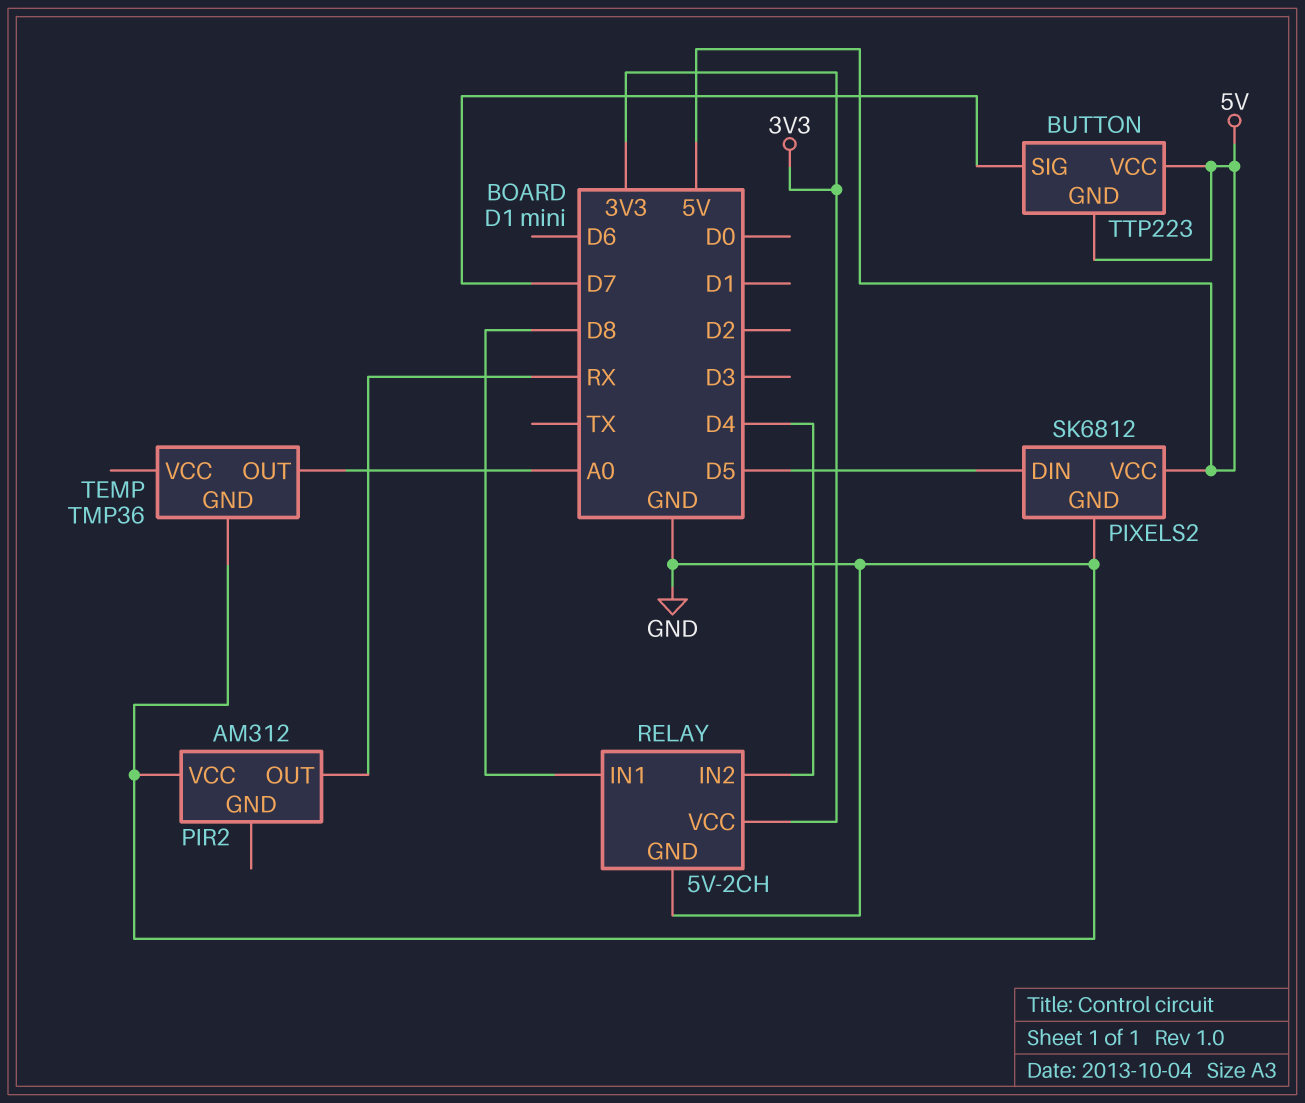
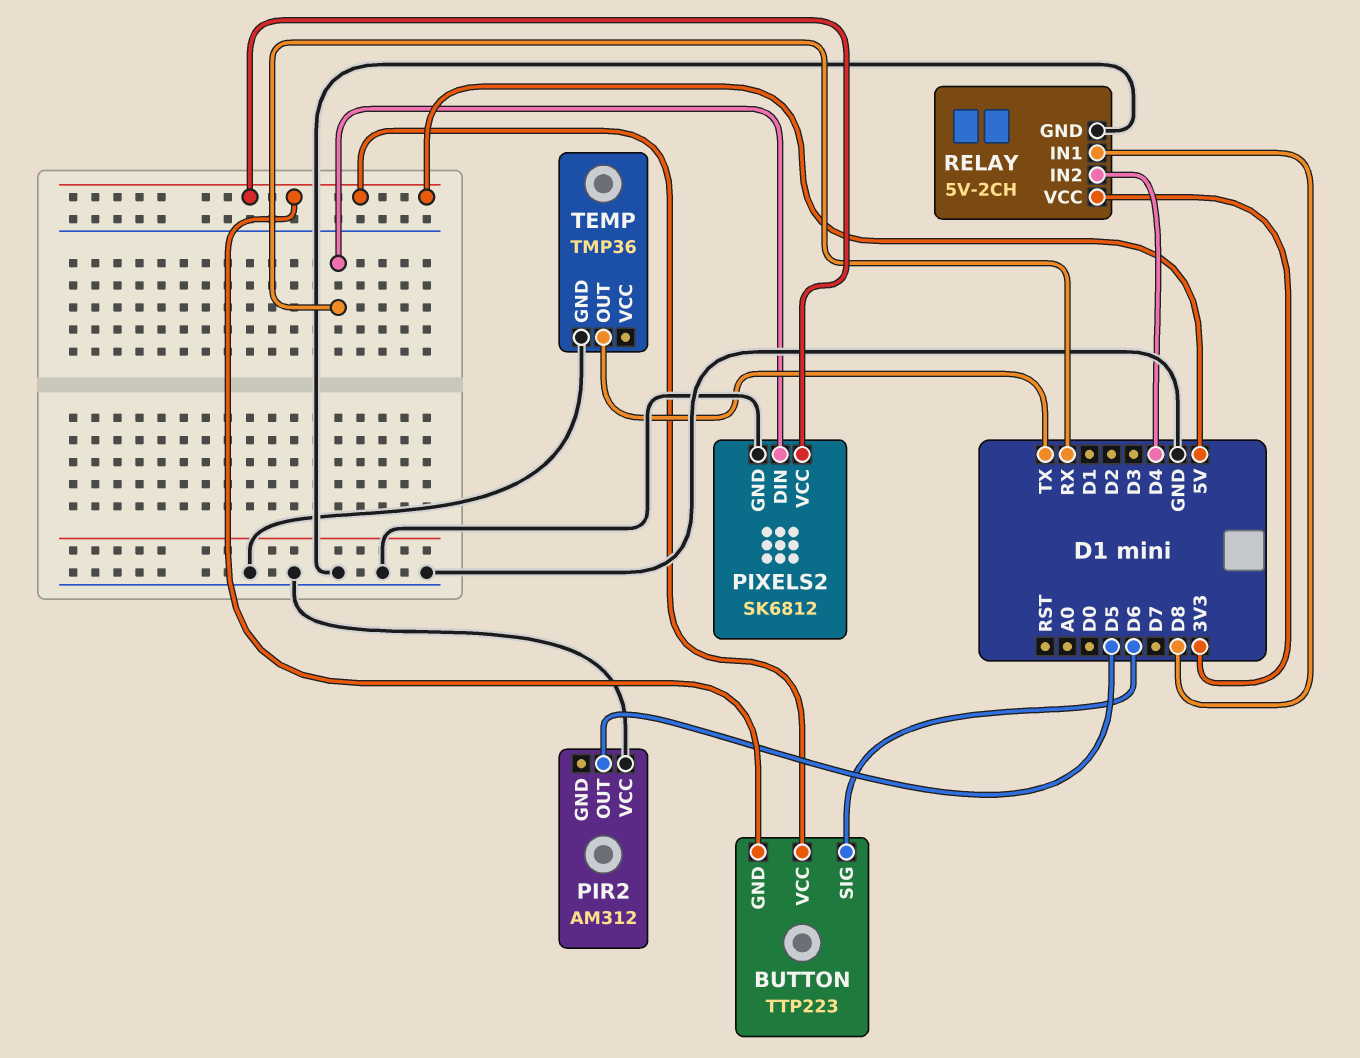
BUTTON pin SIG: D7 -> D6
PIR2 pin OUT: RX -> D5
PIXELS2 pin DIN: D5 -> RX
TEMP pin OUT: A0 -> TX

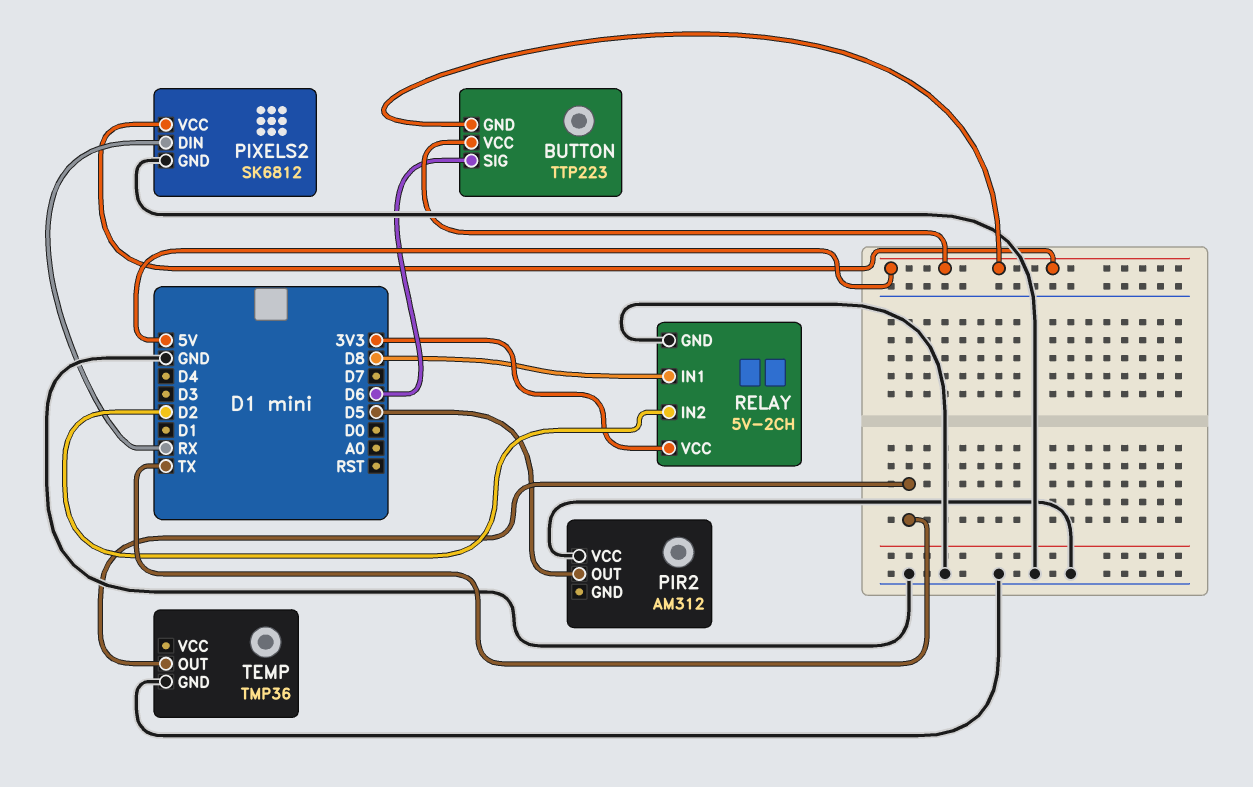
RELAY pin IN2: D4 -> D2

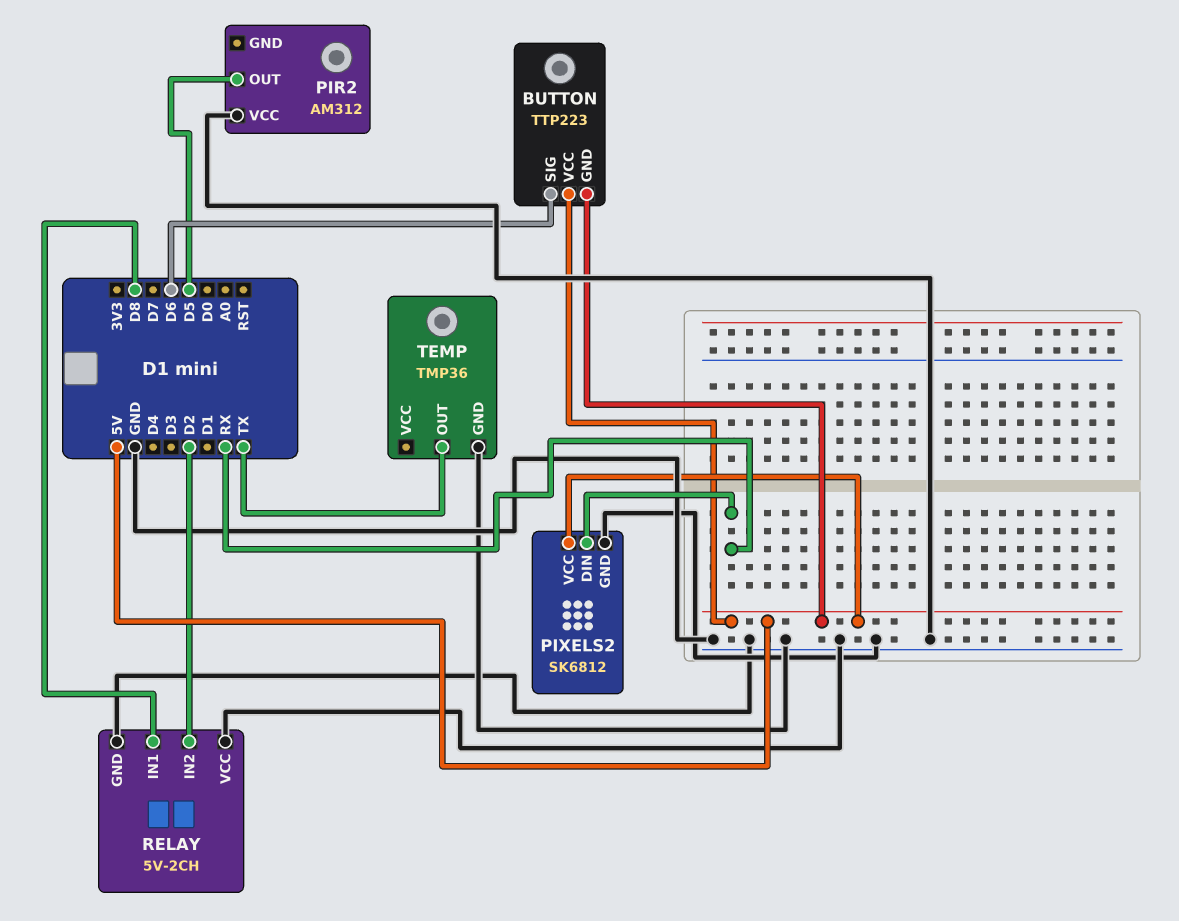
RELAY pin VCC: 3V3 -> GND

